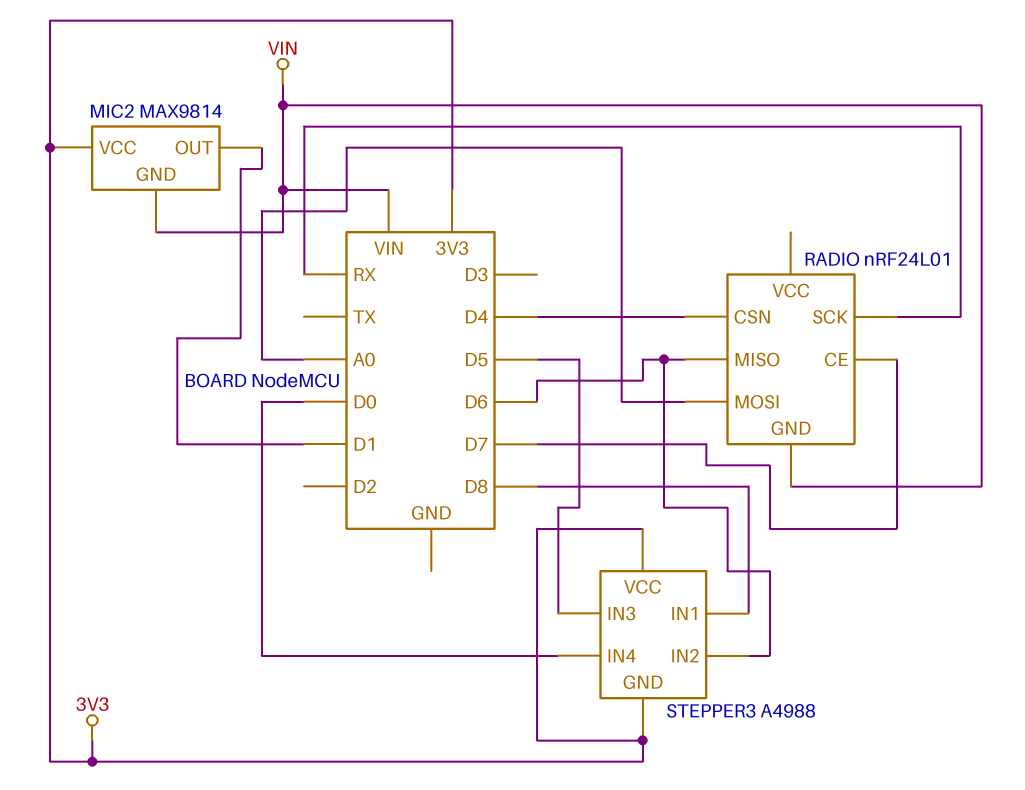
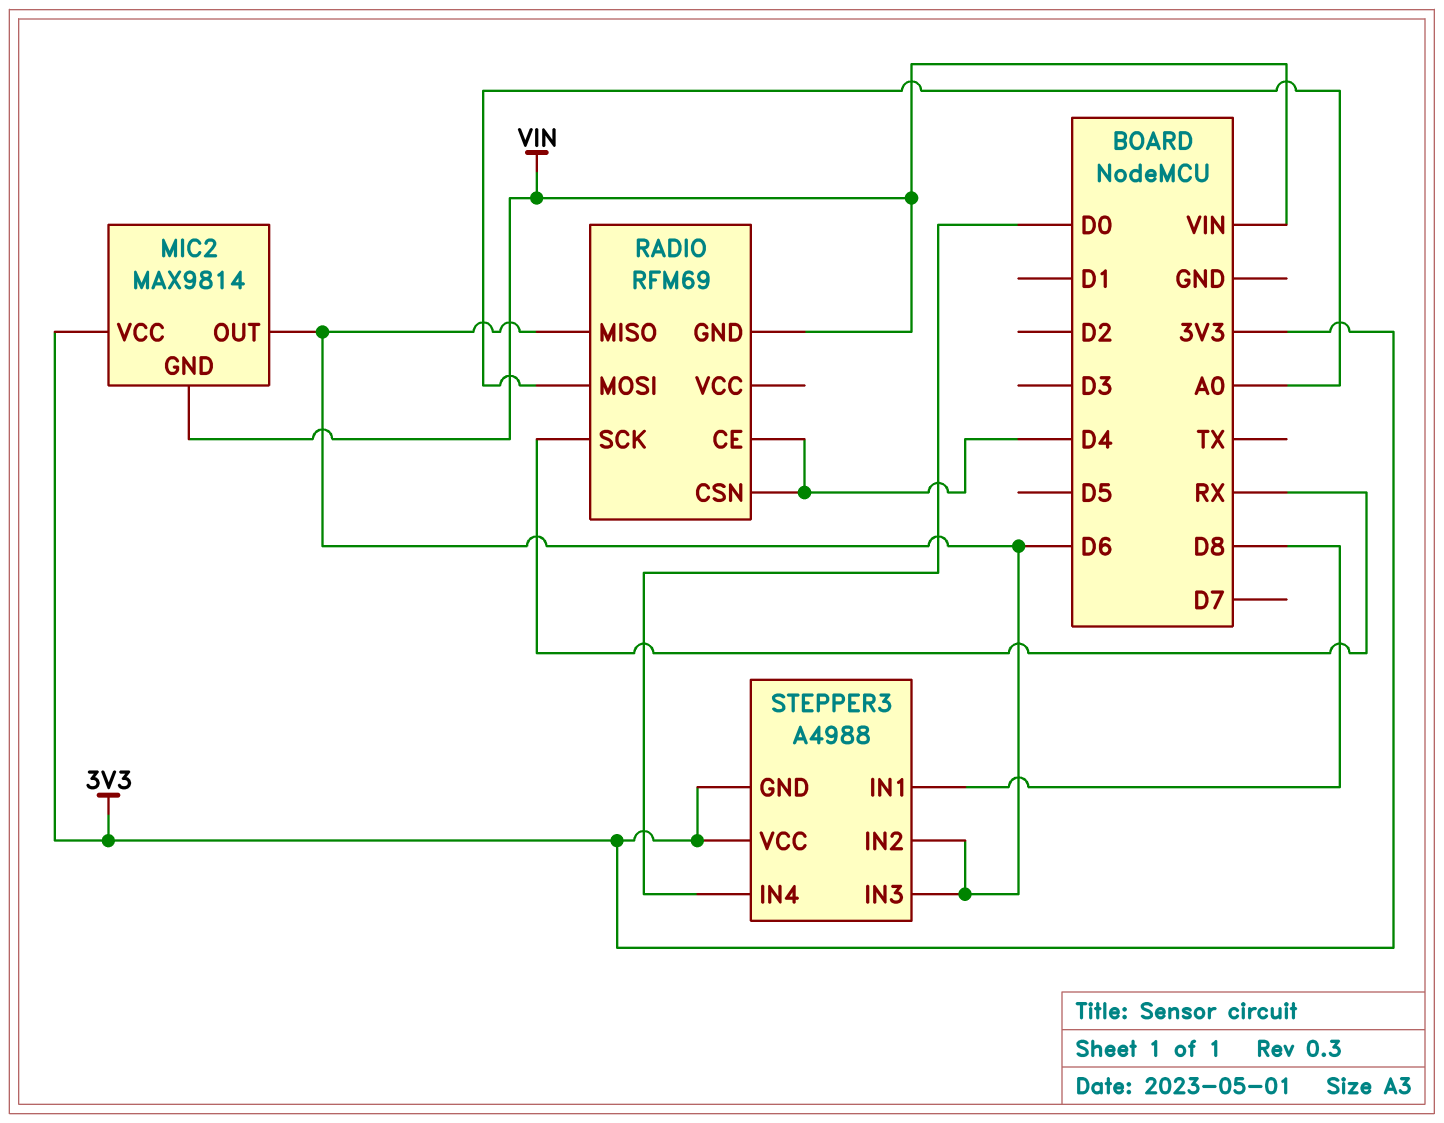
MIC2 pin OUT: D1 -> D6
RADIO: nRF24L01 -> RFM69
RADIO pin CE: D7 -> D4
STEPPER3 pin IN3: D5 -> D6

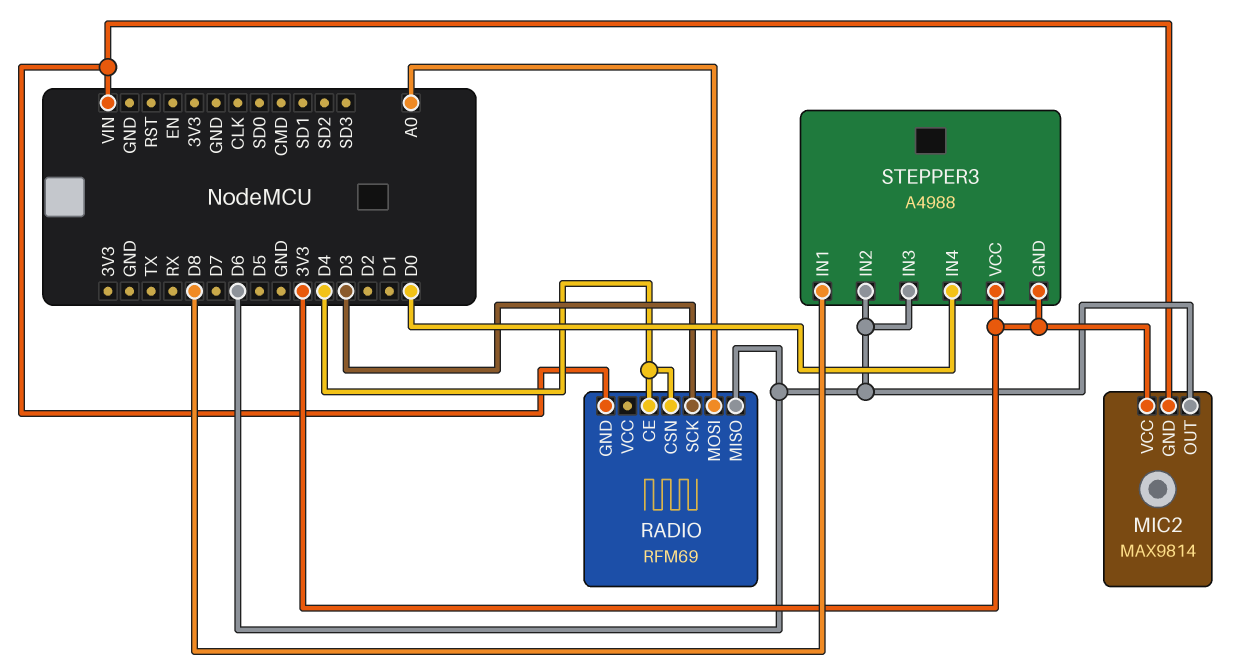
RADIO pin SCK: RX -> D3

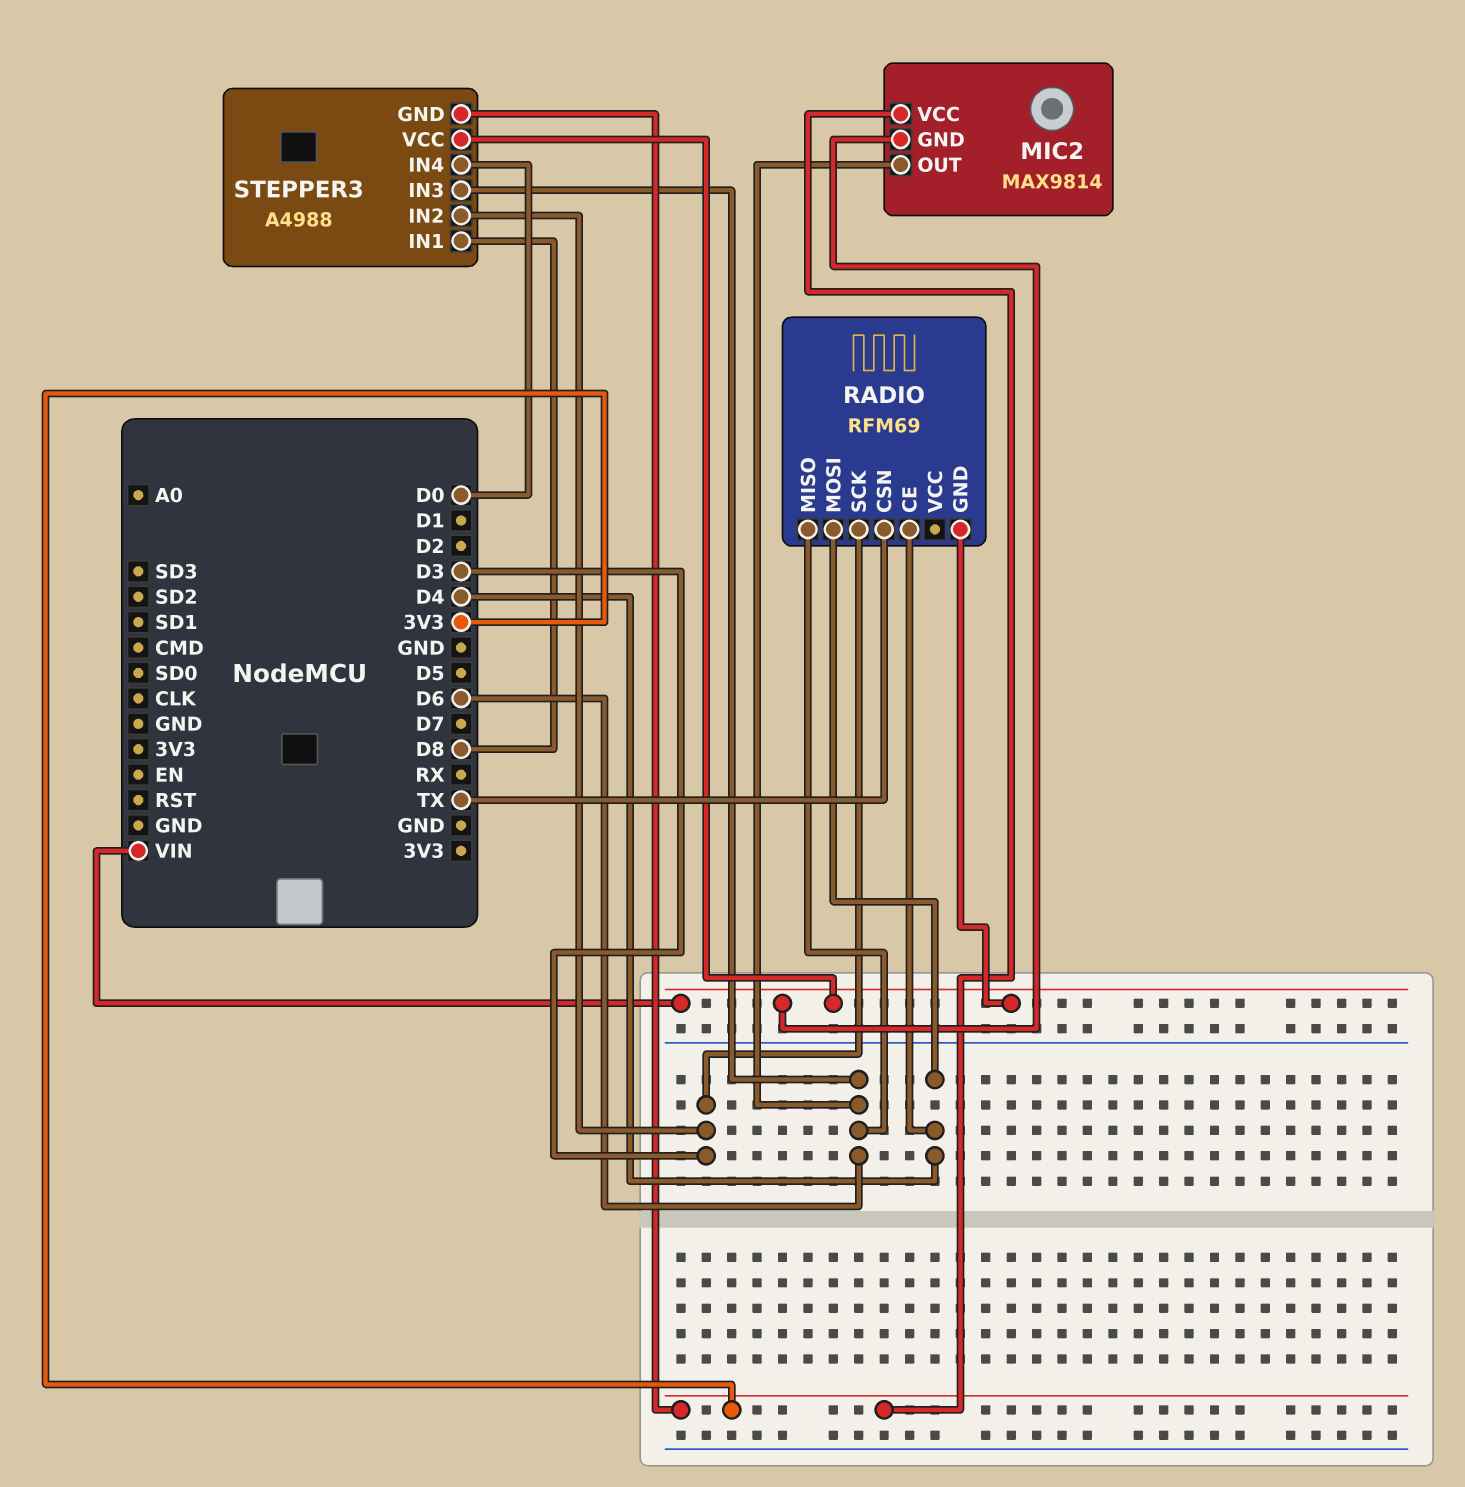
RADIO pin CSN: D4 -> TX
RADIO pin MOSI: A0 -> D4
STEPPER3 pin IN2: D6 -> D3
STEPPER3 pin VCC: 3V3 -> VIN

